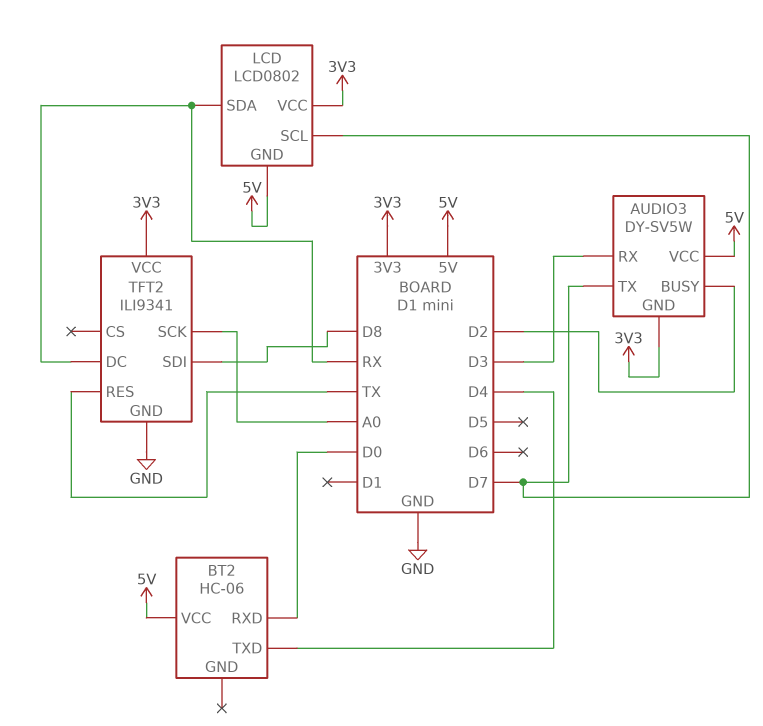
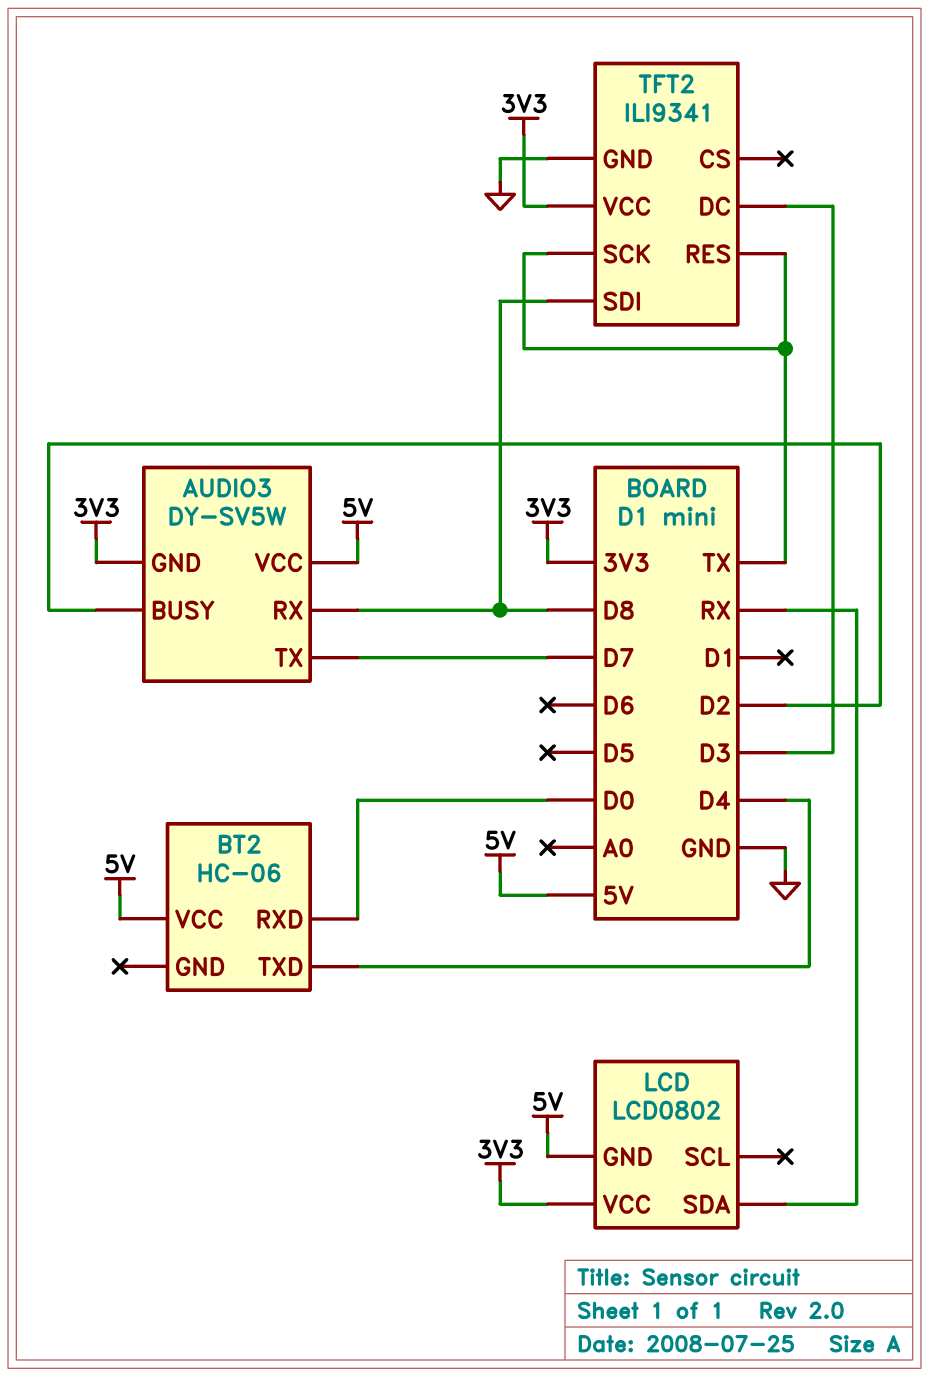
AUDIO3 pin RX: D3 -> D8
LCD pin SCL: D7 -> none
TFT2 pin DC: RX -> D3
TFT2 pin SCK: A0 -> TX

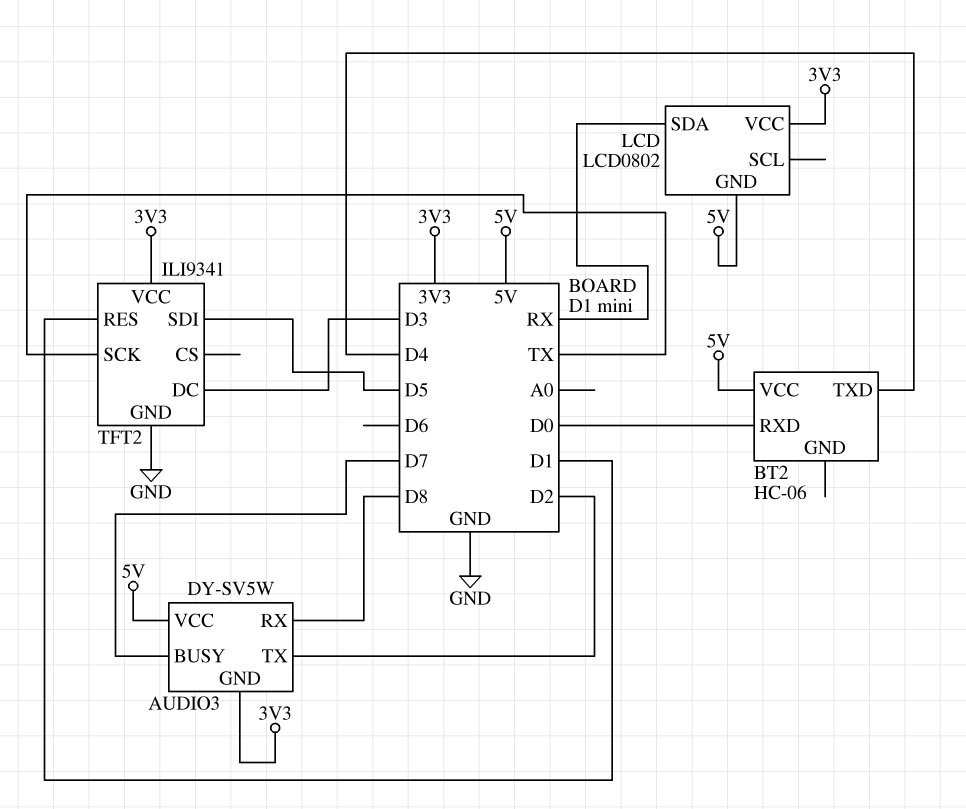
AUDIO3 pin BUSY: D2 -> D7
AUDIO3 pin TX: D7 -> D2
TFT2 pin RES: TX -> D1
TFT2 pin SDI: D8 -> D5

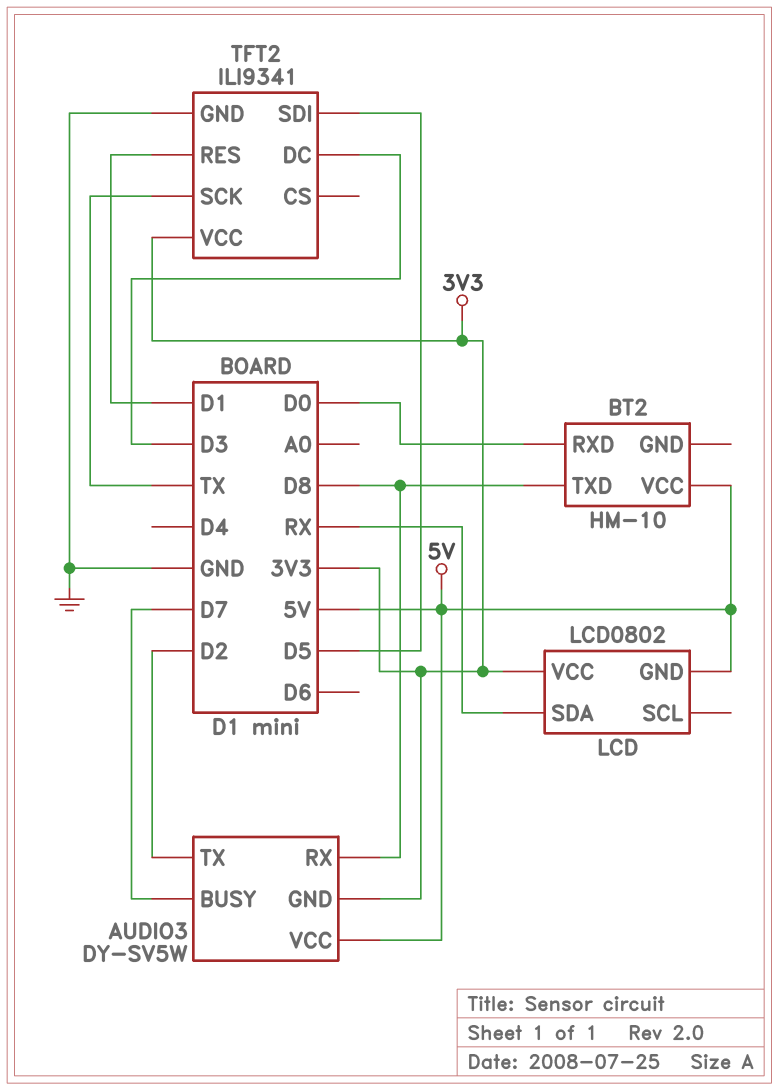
BT2: HC-06 -> HM-10
BT2 pin TXD: D4 -> D8

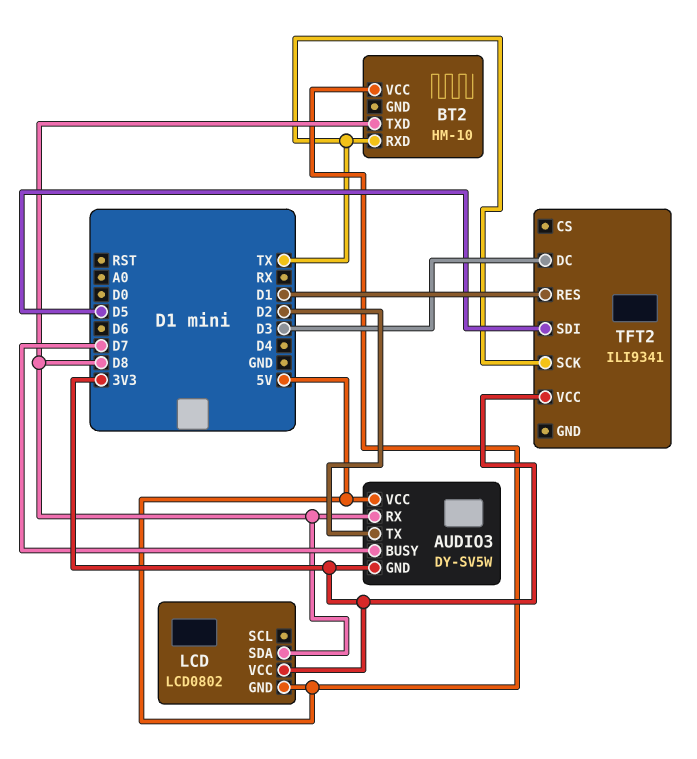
BT2 pin RXD: D0 -> TX
LCD pin SDA: RX -> D8
TFT2 pin GND: GND -> none

